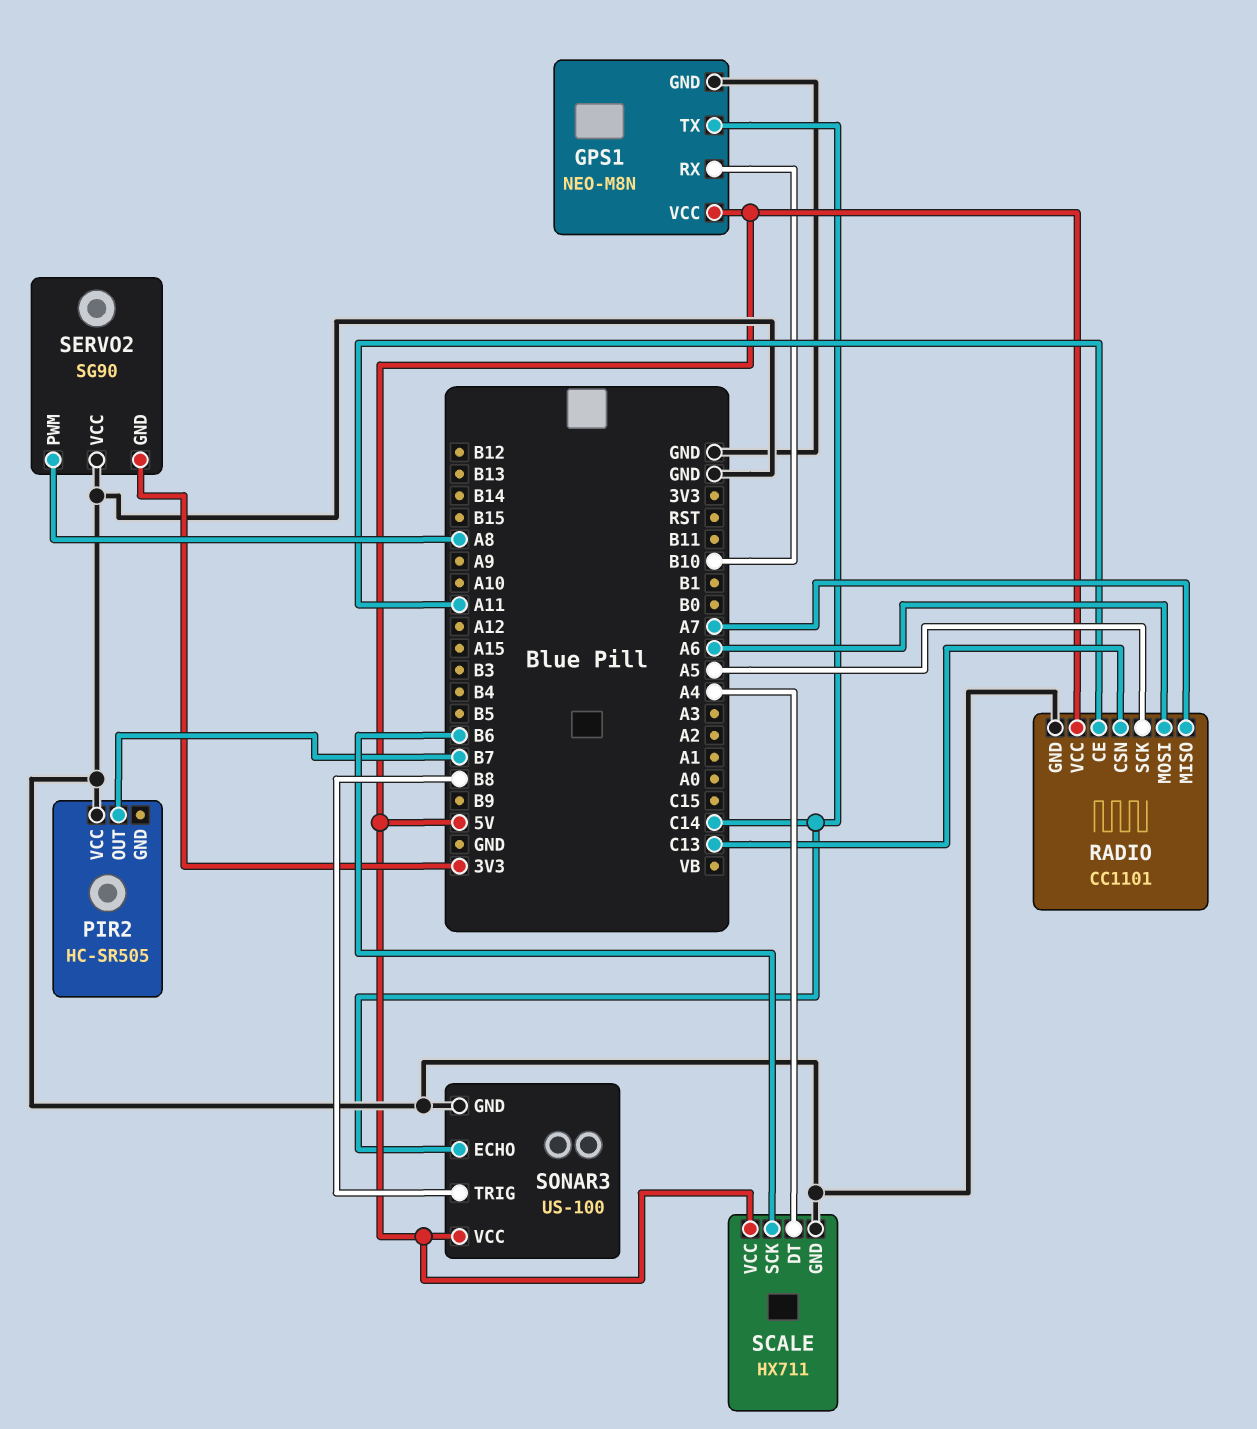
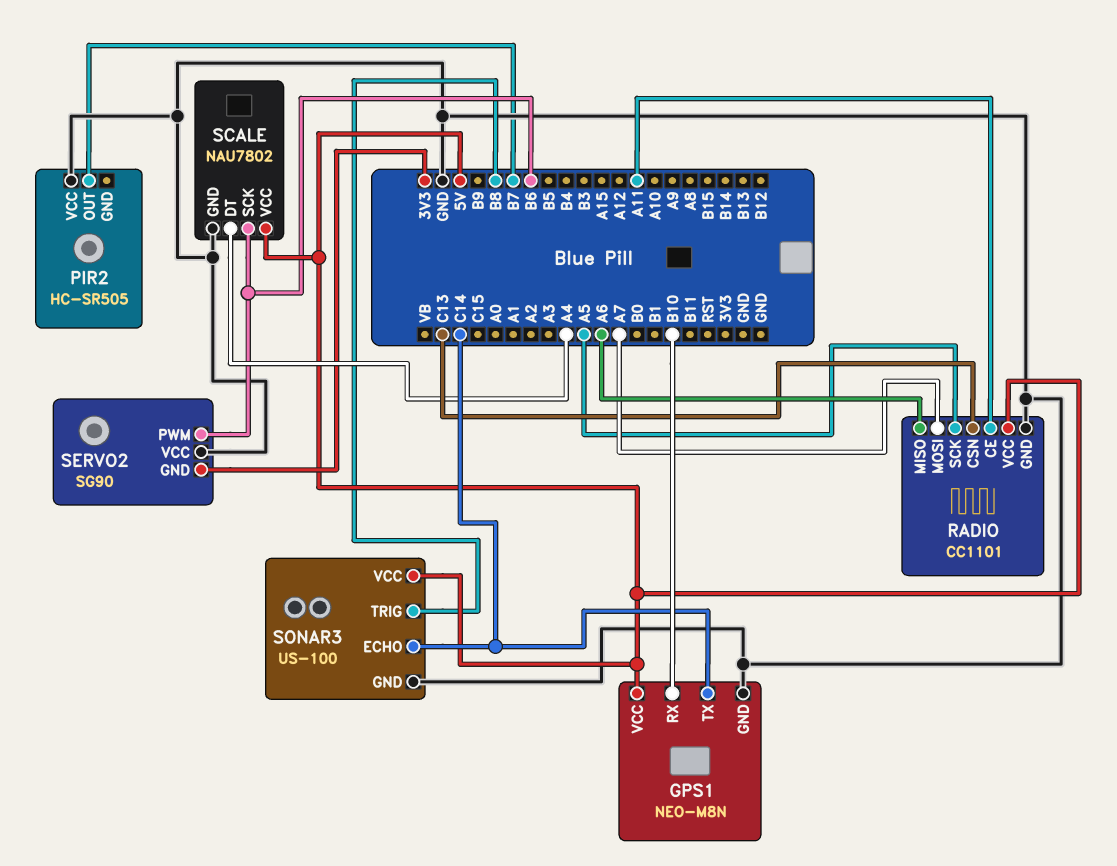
RADIO pin MISO: A7 -> A6
RADIO pin MOSI: A6 -> A7
SCALE: HX711 -> NAU7802
SERVO2 pin PWM: A8 -> B6

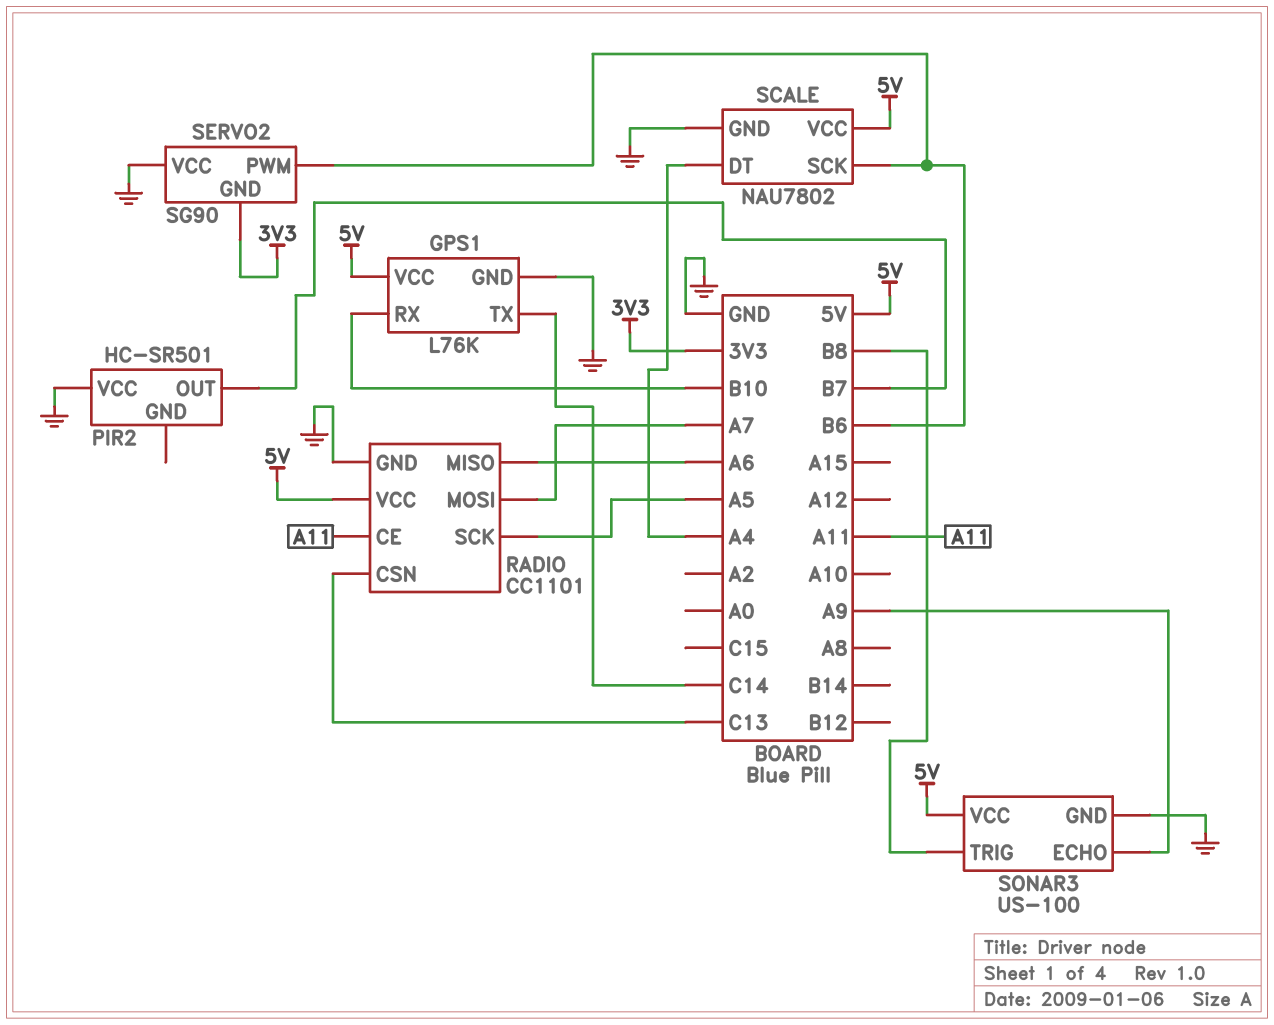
GPS1: NEO-M8N -> L76K
PIR2: HC-SR505 -> HC-SR501
SONAR3 pin ECHO: C14 -> A9

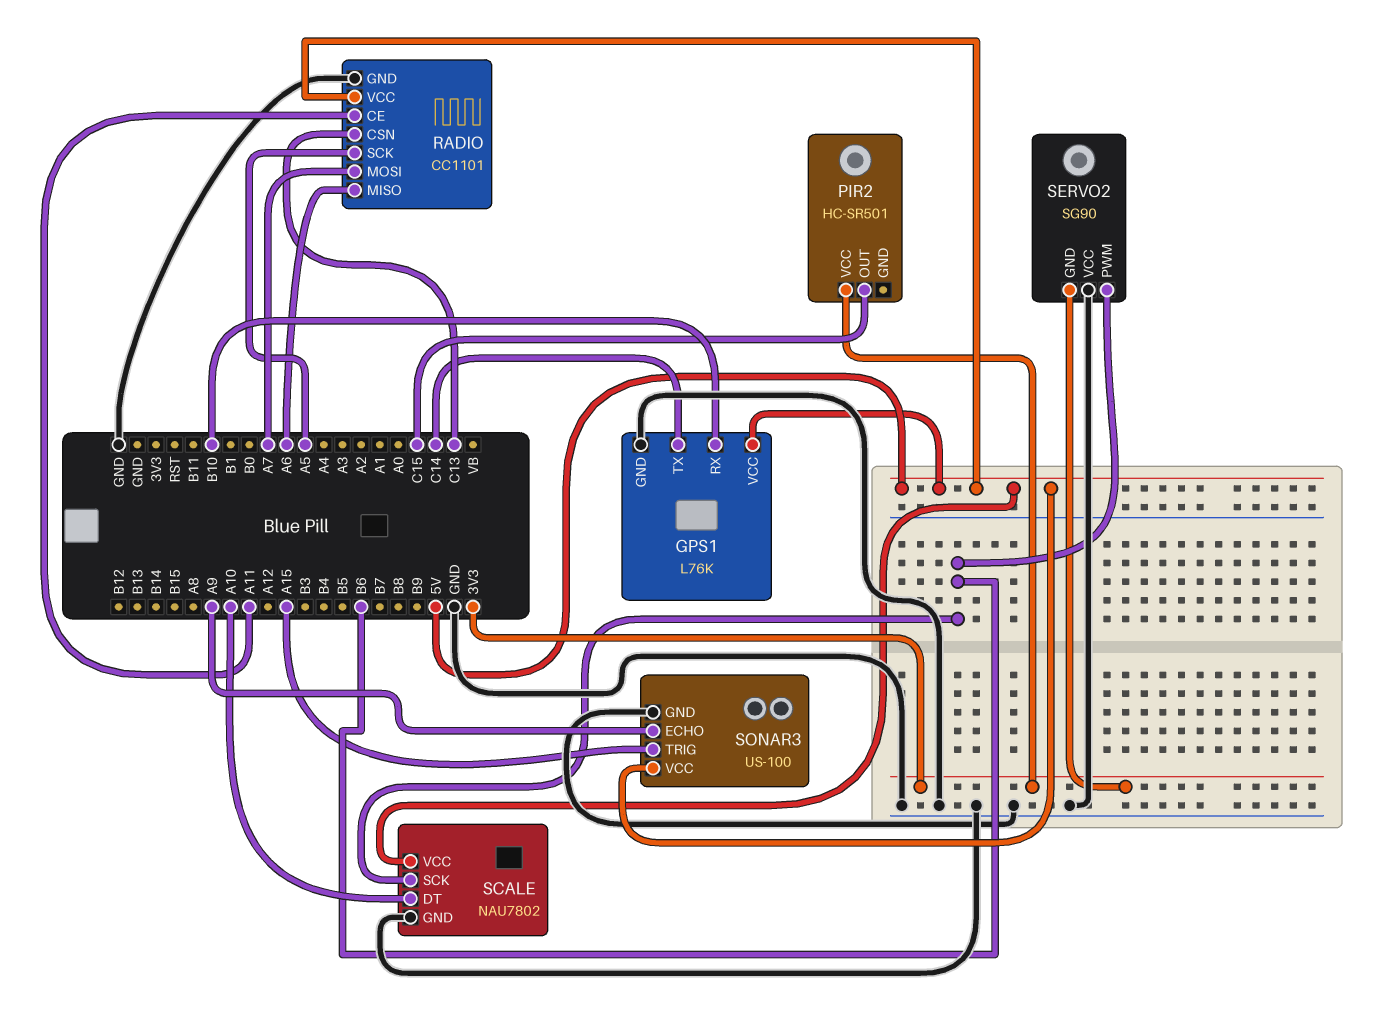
PIR2 pin OUT: B7 -> C15
PIR2 pin VCC: GND -> 3V3
SCALE pin DT: A4 -> A10
SONAR3 pin TRIG: B8 -> A15

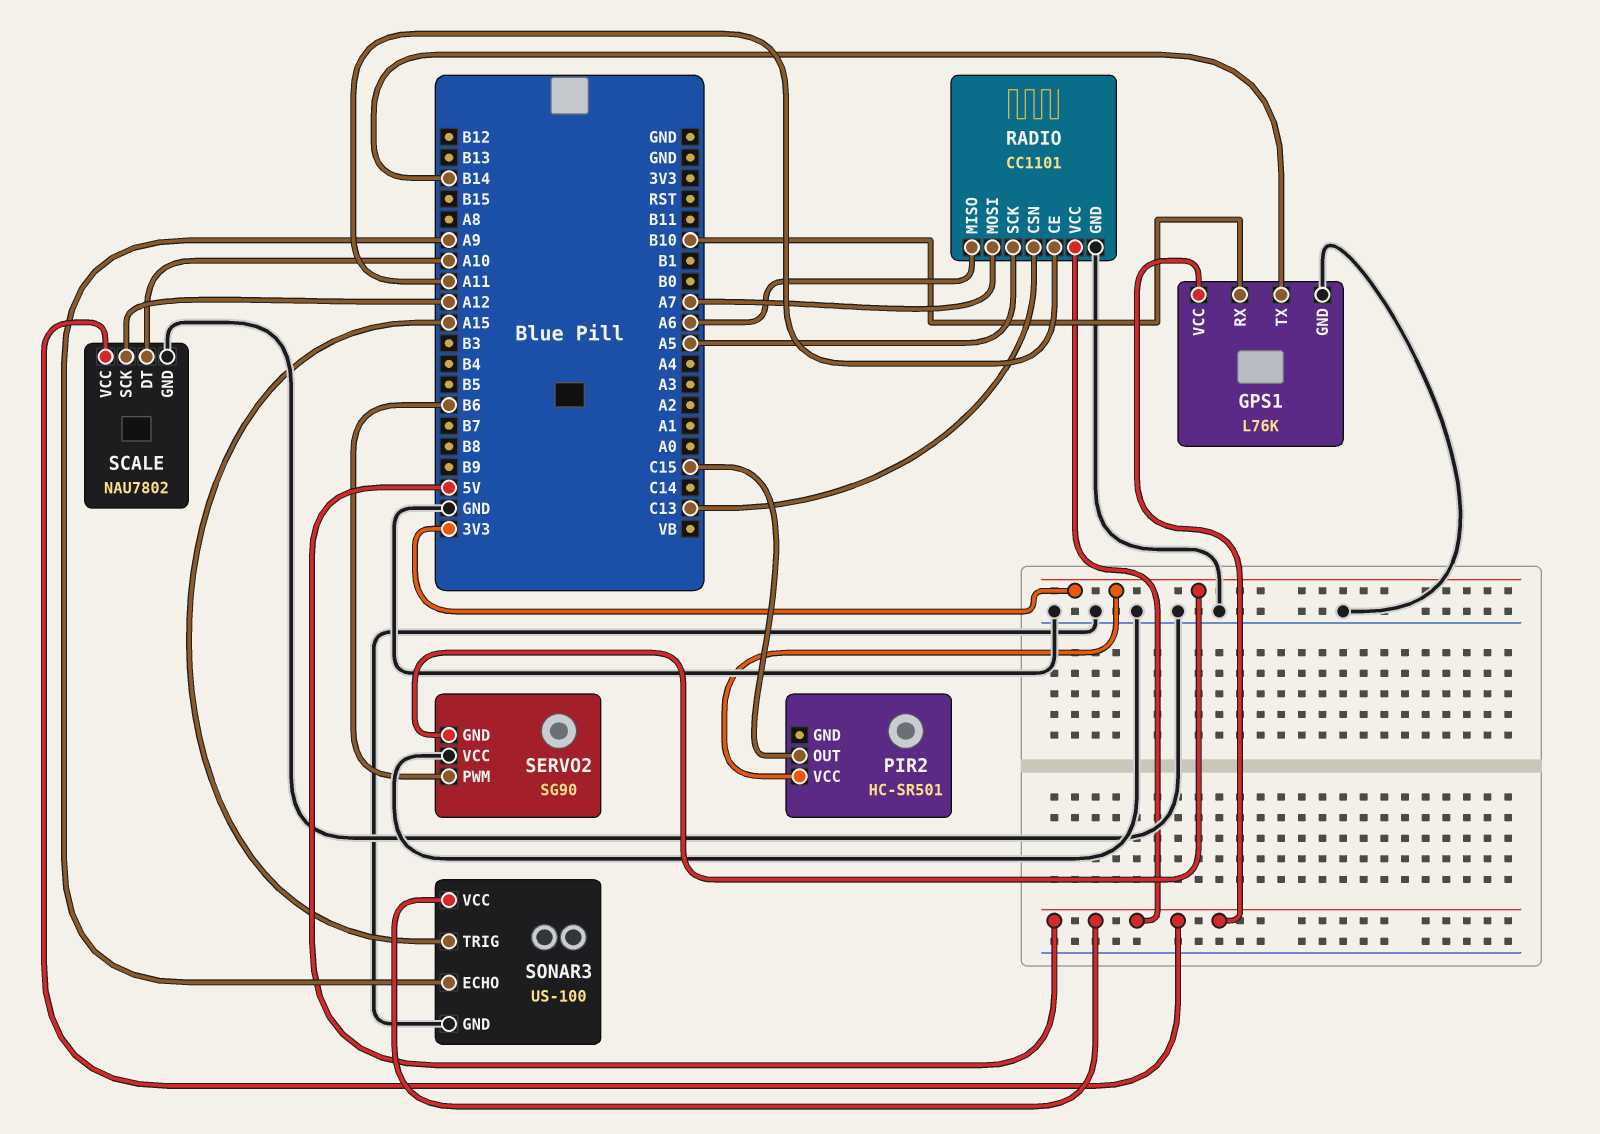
GPS1 pin TX: C14 -> B14
SCALE pin SCK: B6 -> A12

